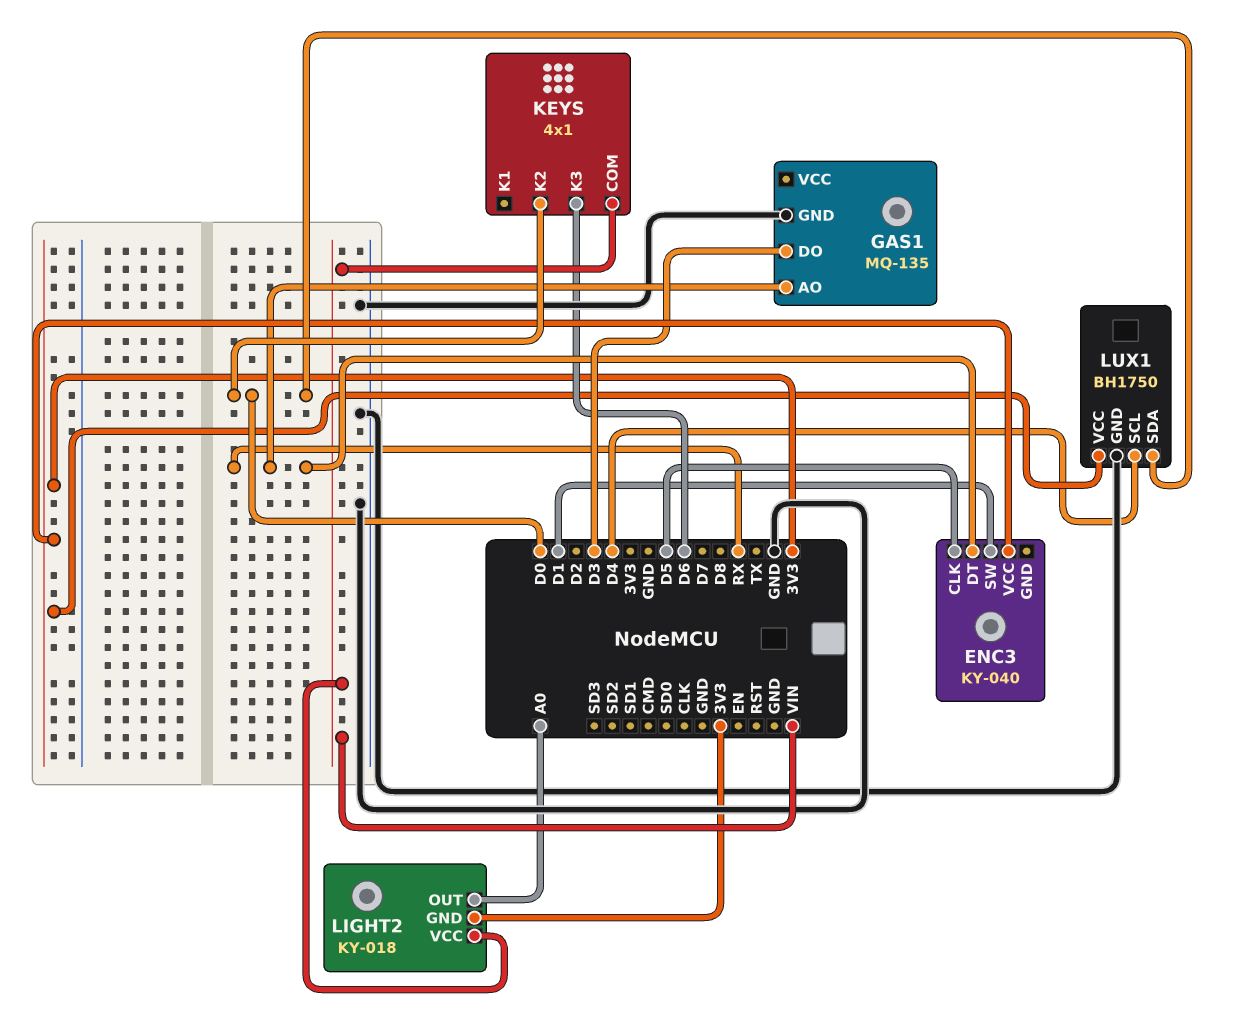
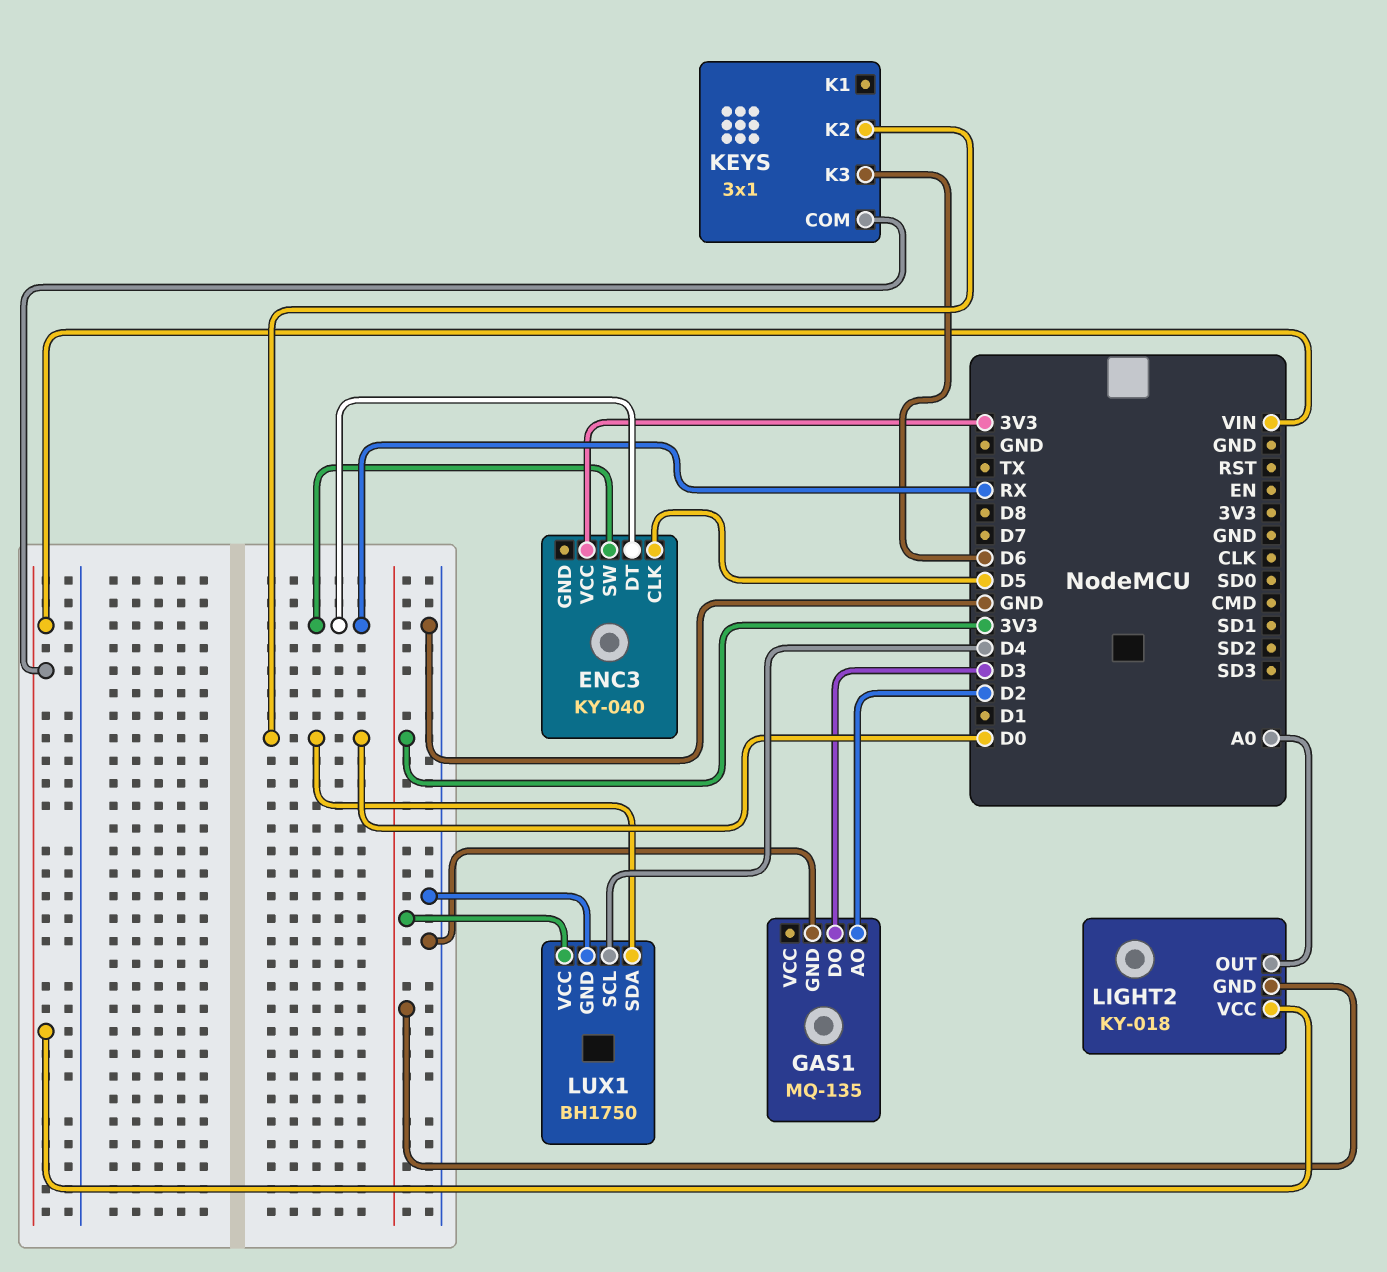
ENC3 pin SW: D1 -> RX
GAS1 pin AO: RX -> D2
KEYS: 4x1 -> 3x1

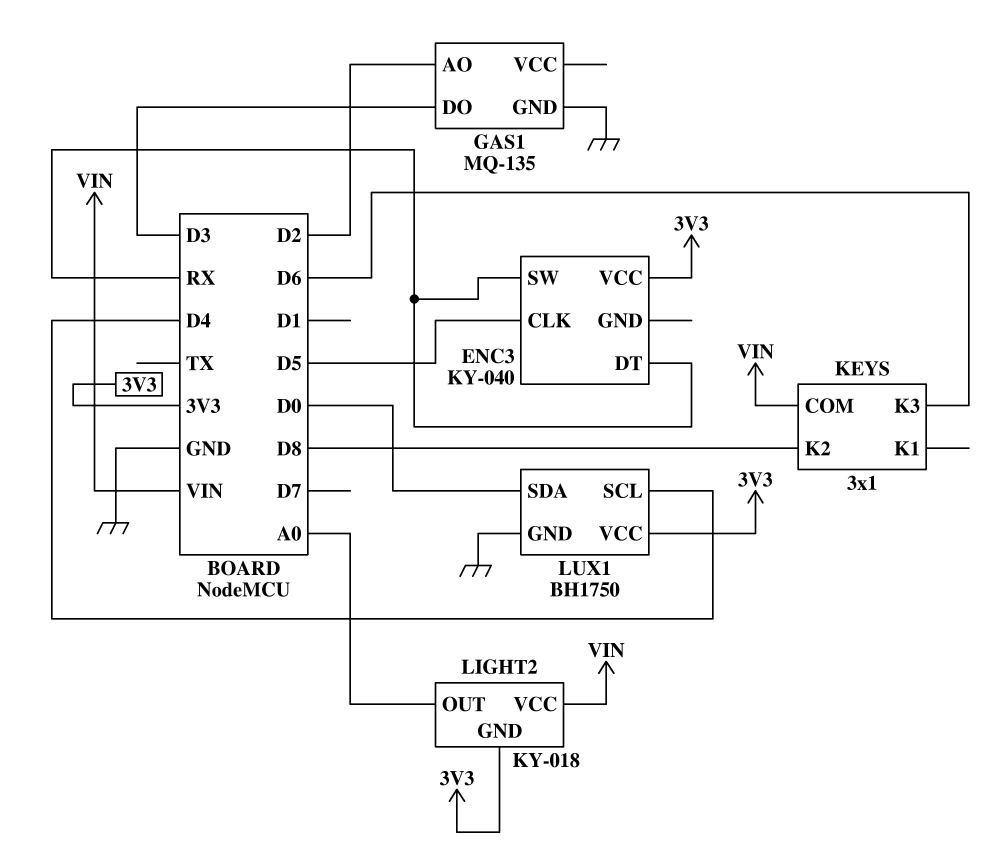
KEYS pin K2: D0 -> D8

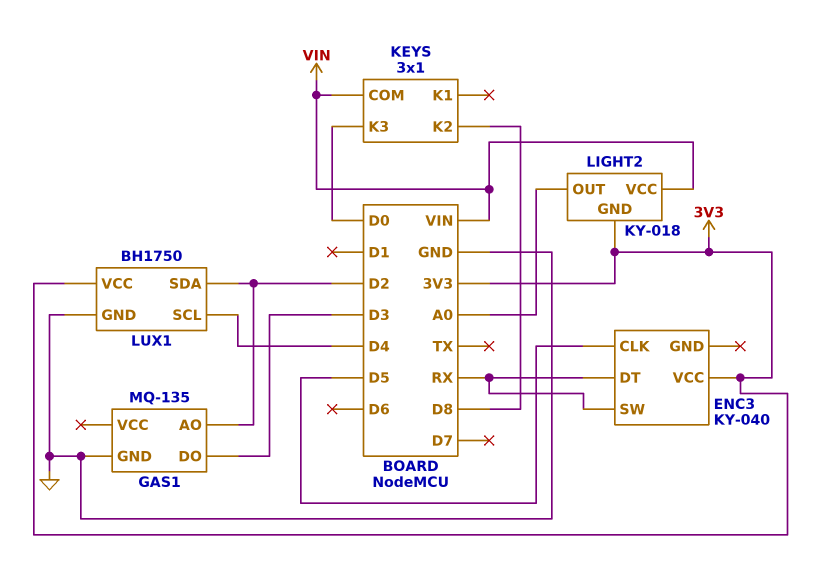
KEYS pin K3: D6 -> D0
LUX1 pin SDA: D0 -> D2

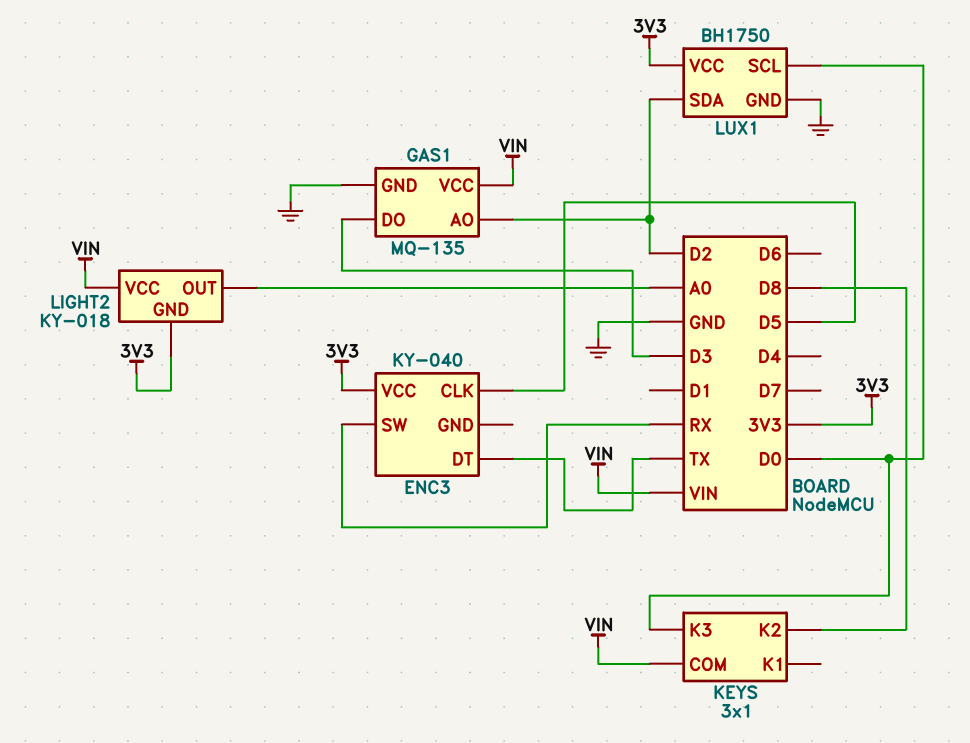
ENC3 pin DT: RX -> TX
GAS1 pin VCC: none -> VIN
LUX1 pin SCL: D4 -> D0

